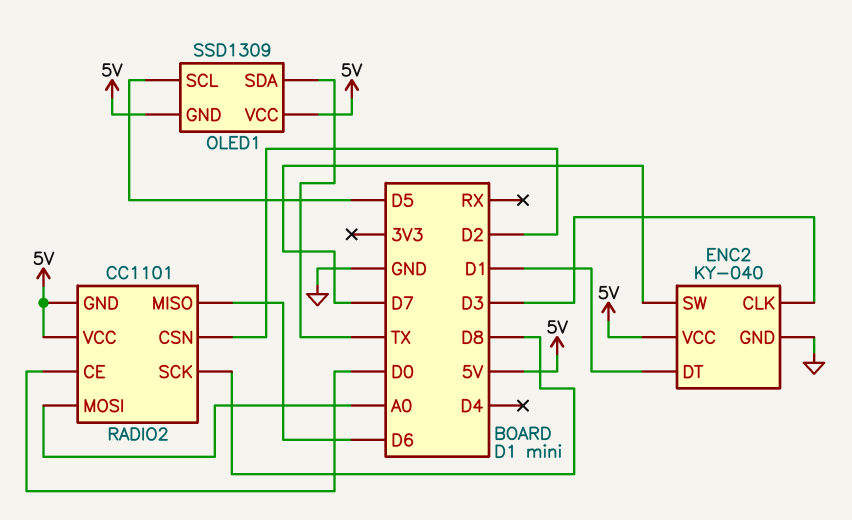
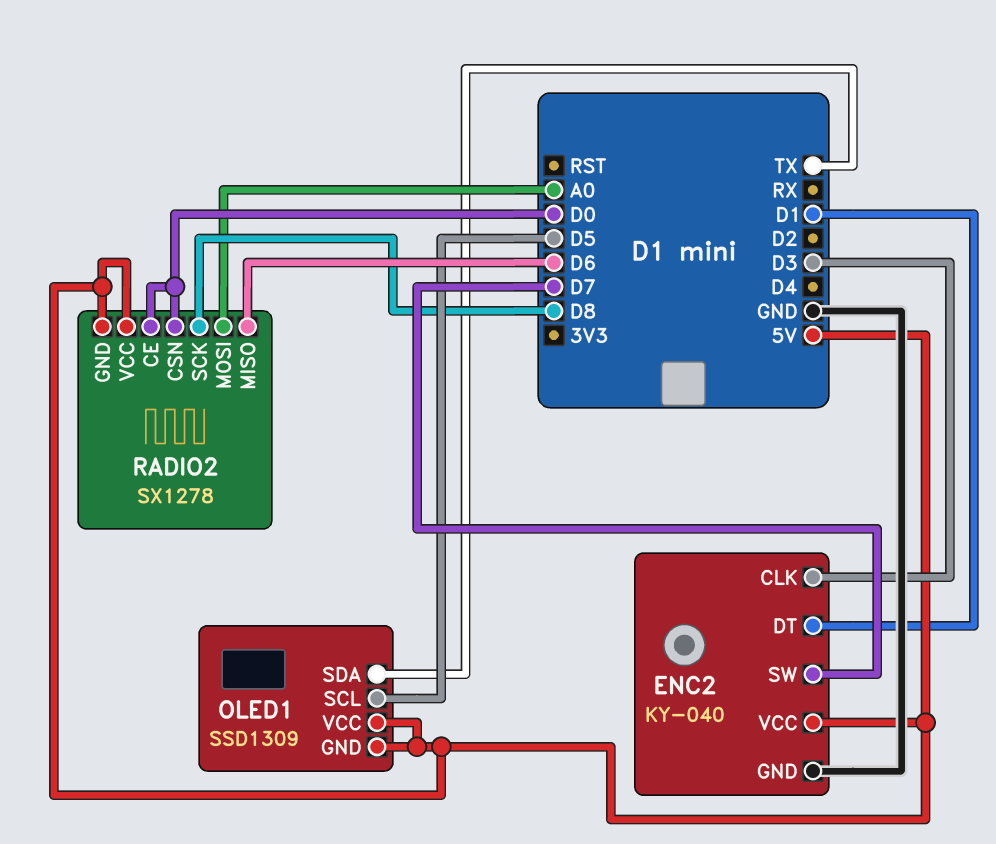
RADIO2: CC1101 -> SX1278
RADIO2 pin CSN: D2 -> D0

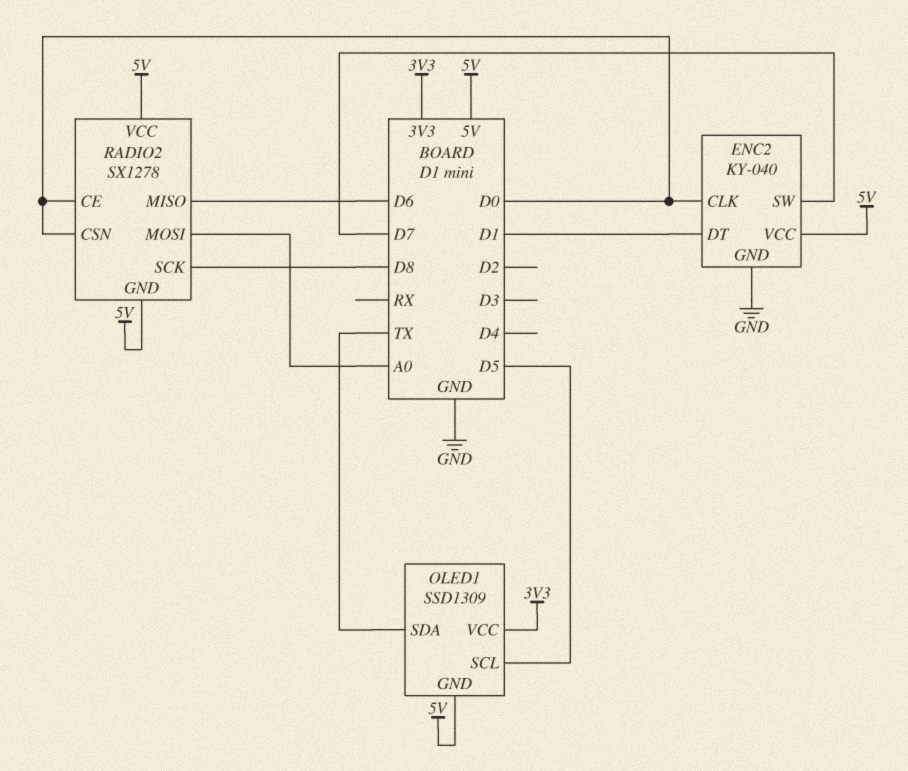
ENC2 pin CLK: D3 -> D0
OLED1 pin VCC: 5V -> 3V3

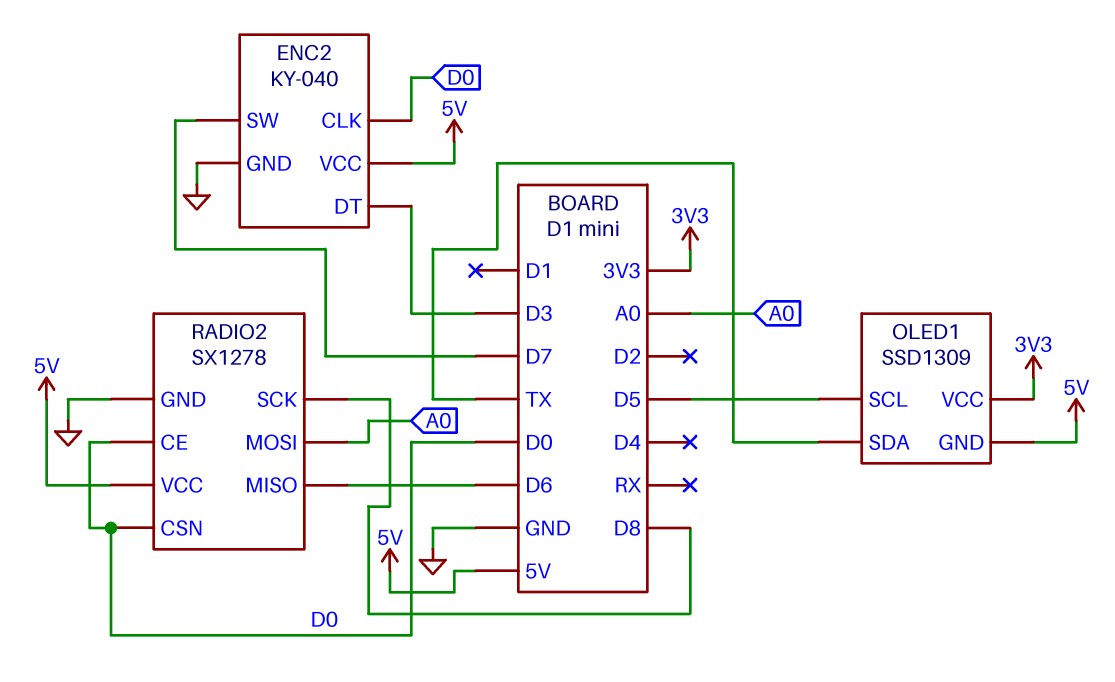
ENC2 pin DT: D1 -> D3
RADIO2 pin GND: 5V -> GND

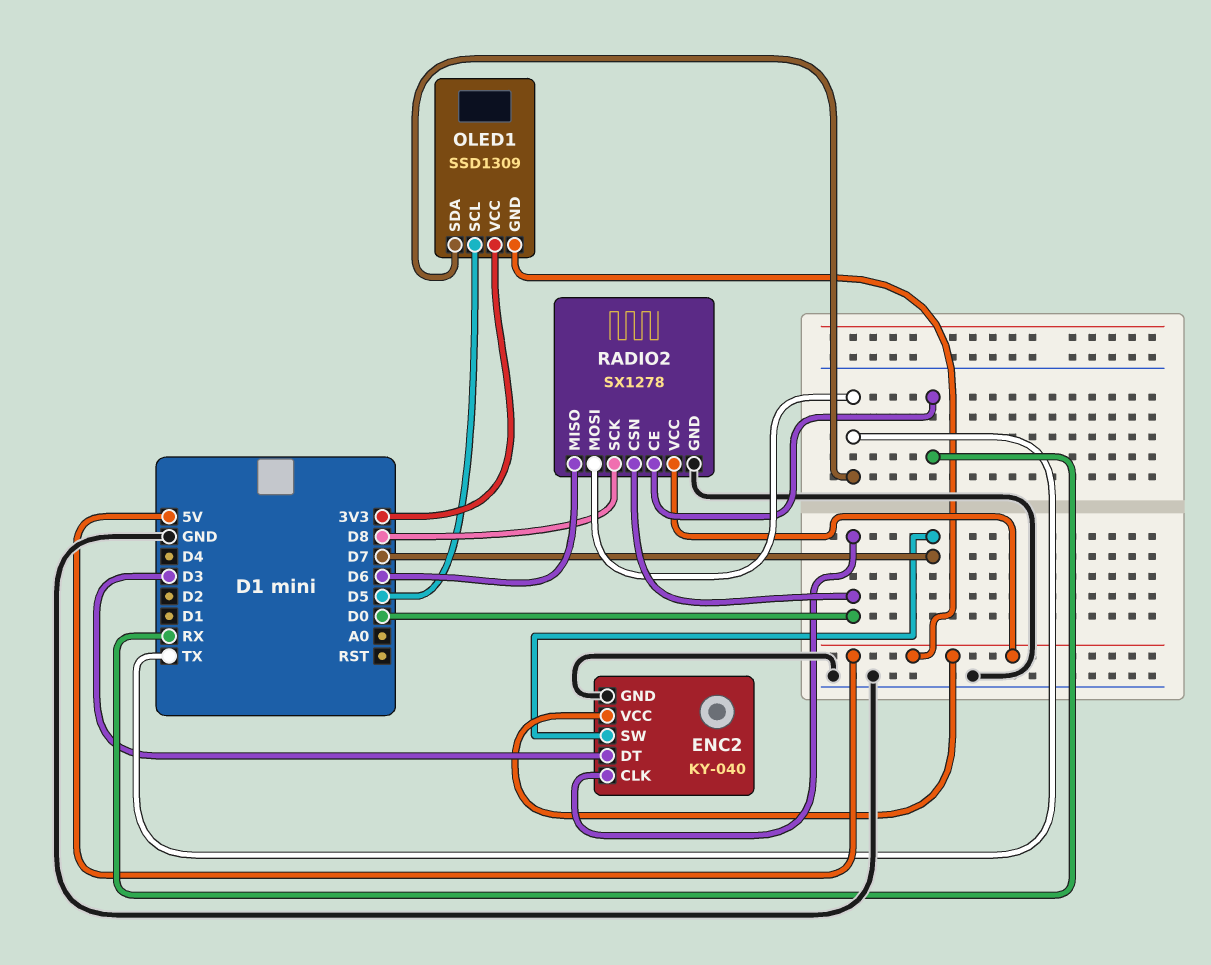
RADIO2 pin CE: D0 -> RX
RADIO2 pin MOSI: A0 -> TX

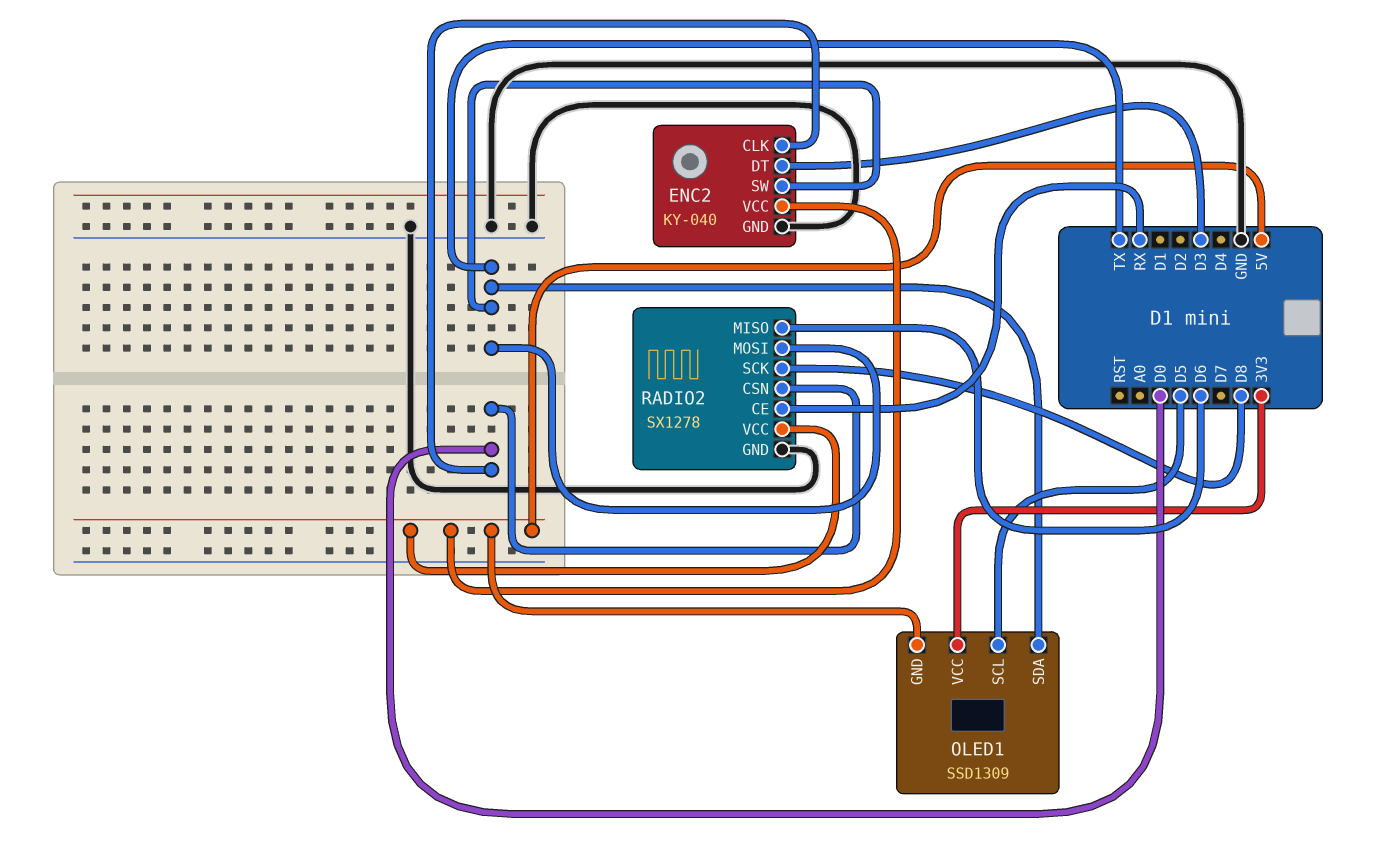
ENC2 pin SW: D7 -> TX

